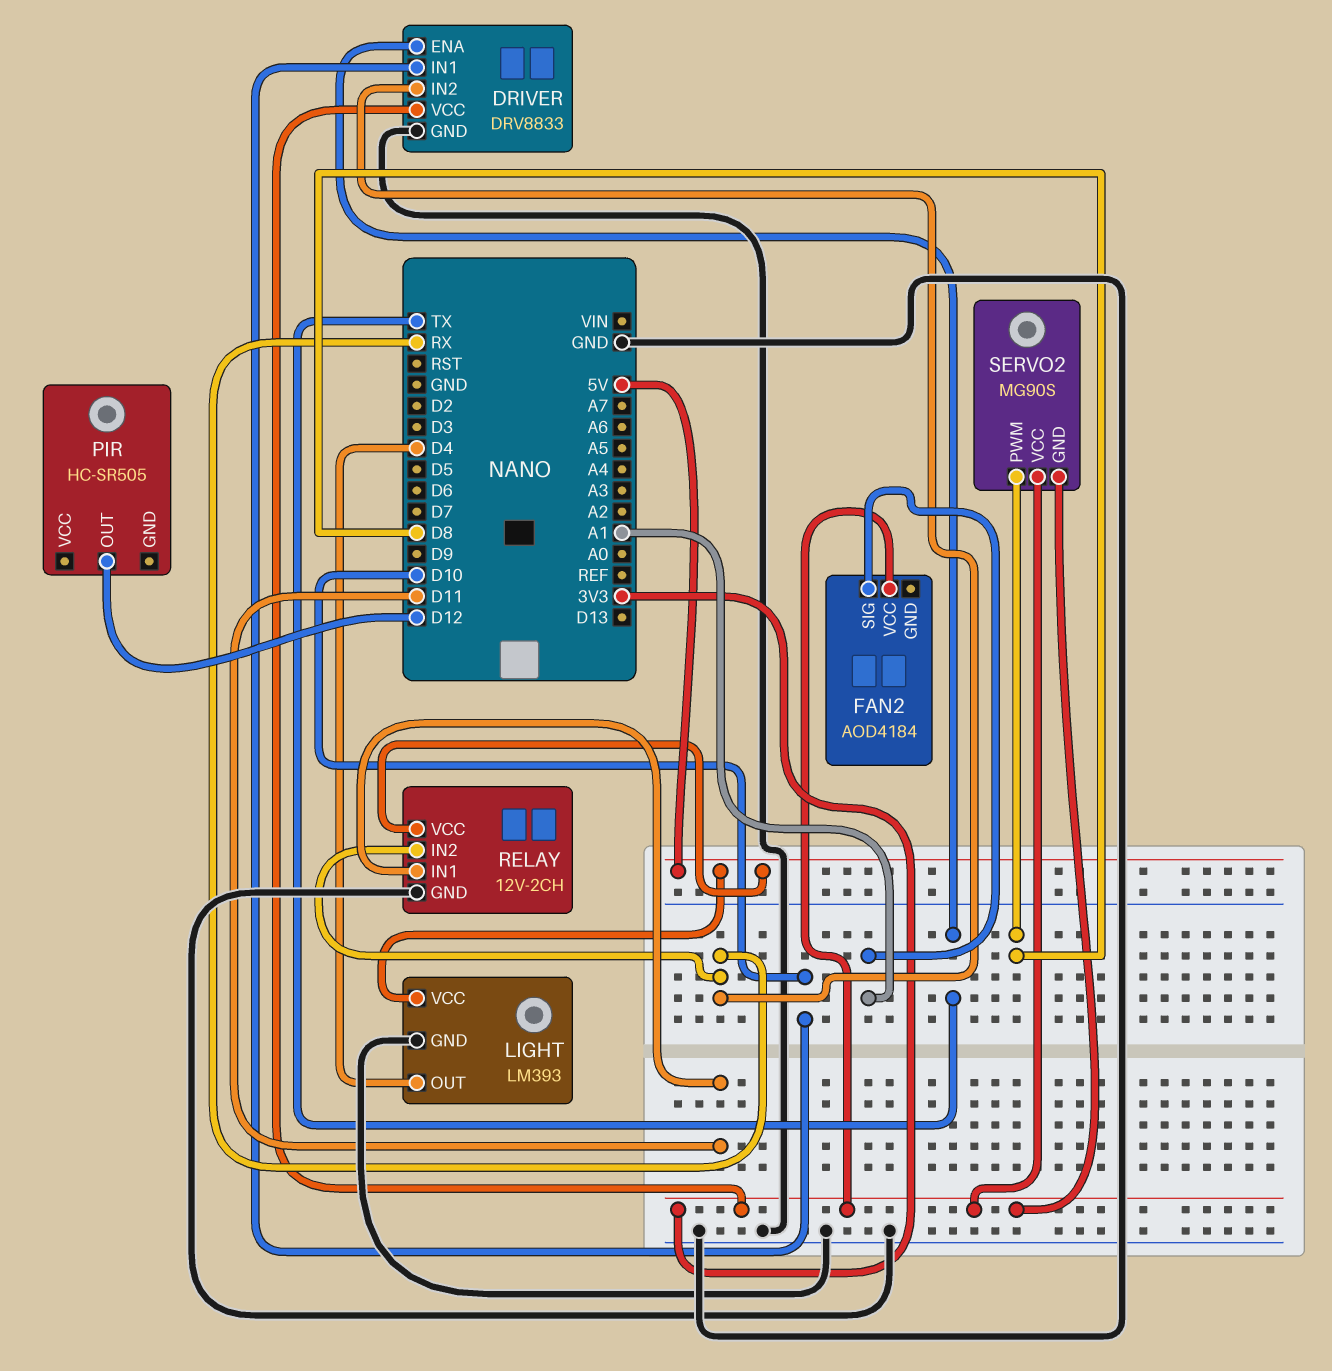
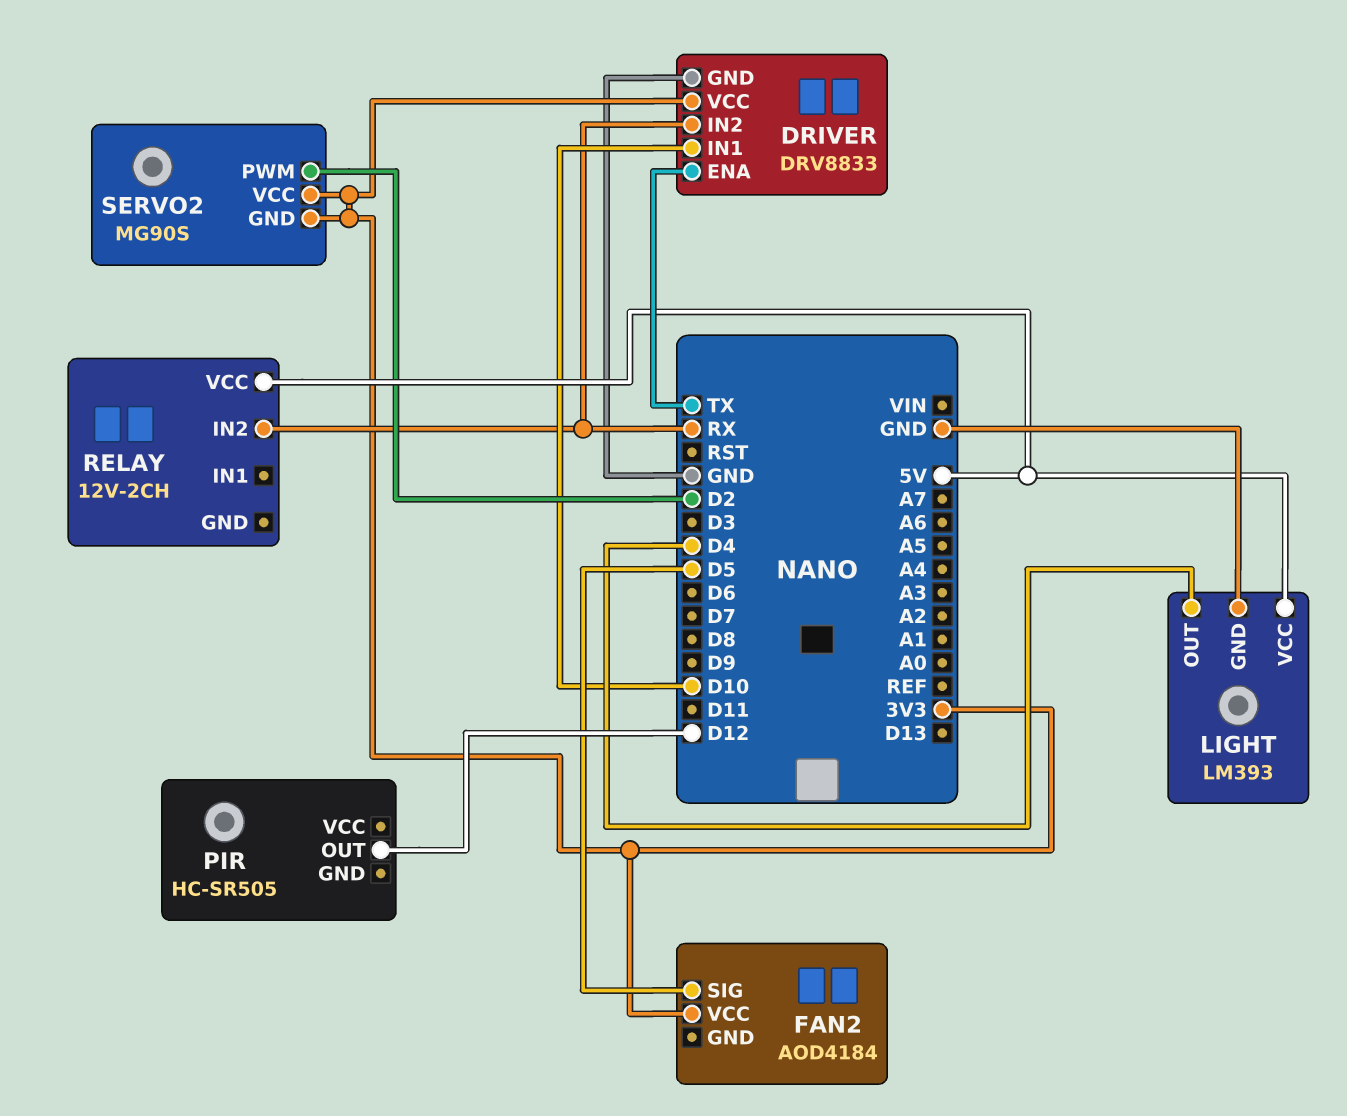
FAN2 pin SIG: A1 -> D5
RELAY pin GND: GND -> none
RELAY pin IN1: D11 -> none
SERVO2 pin PWM: D8 -> D2

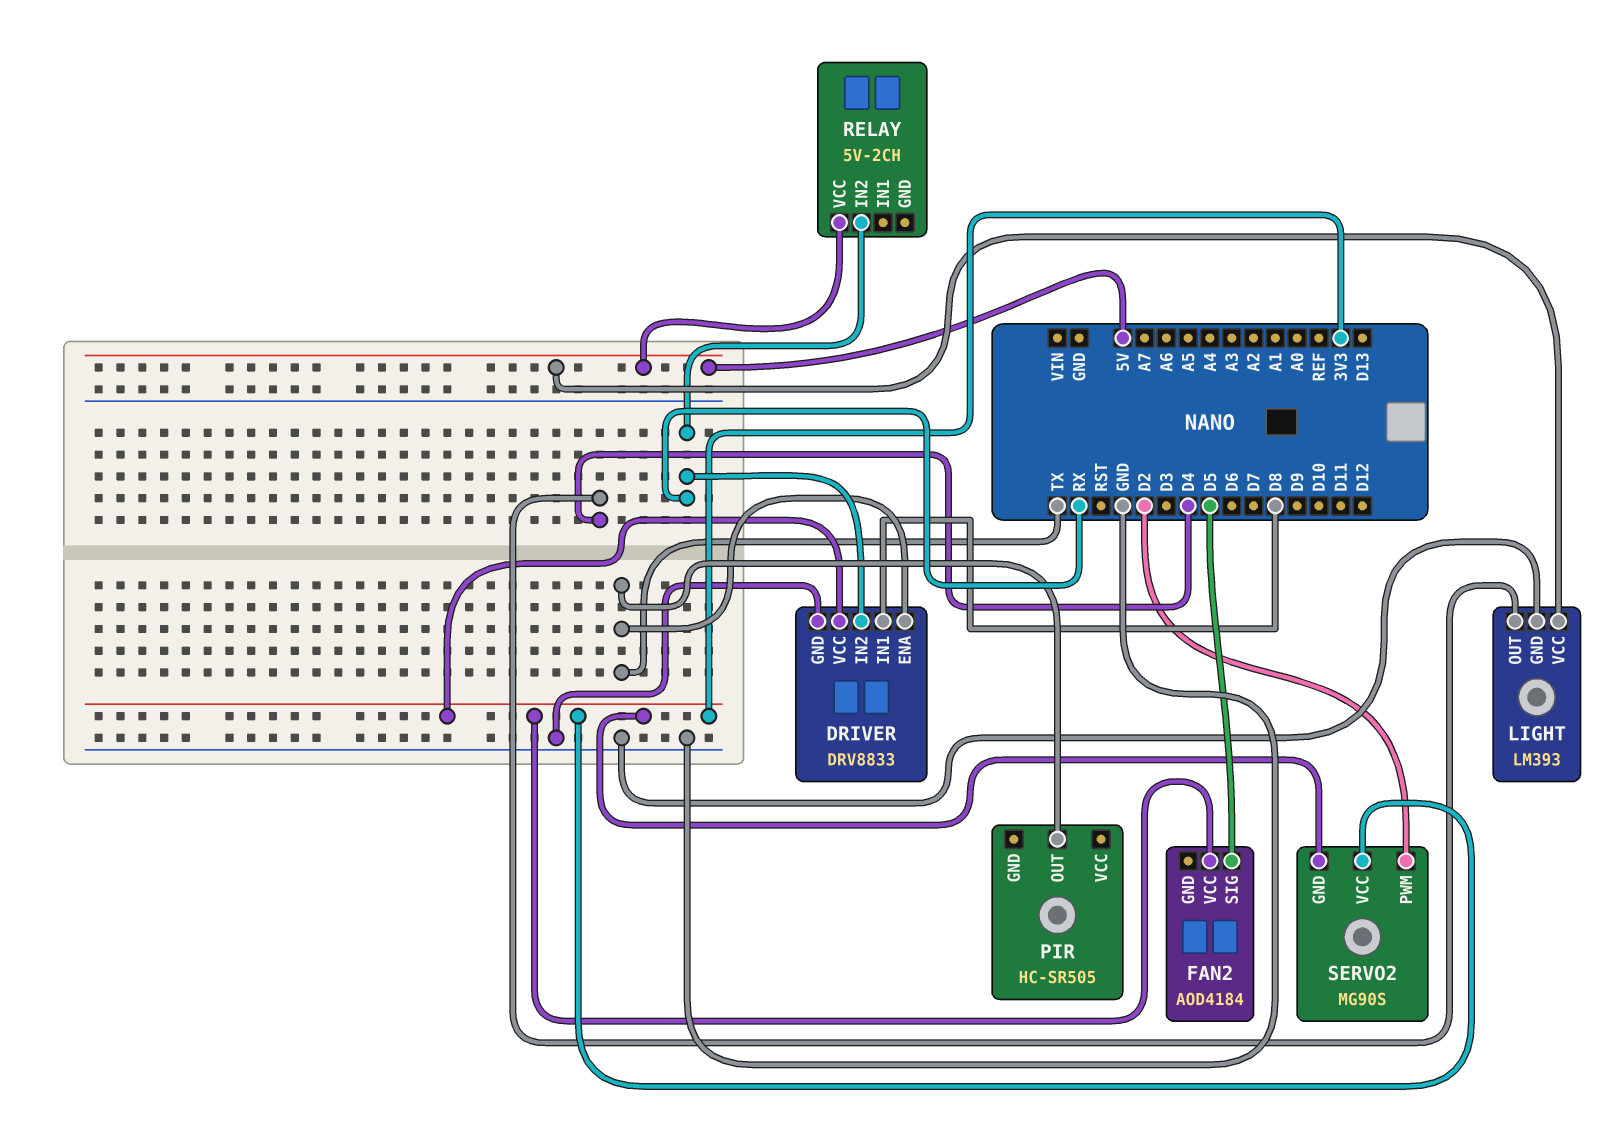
DRIVER pin IN1: D10 -> D8
PIR pin OUT: D12 -> TX
RELAY: 12V-2CH -> 5V-2CH

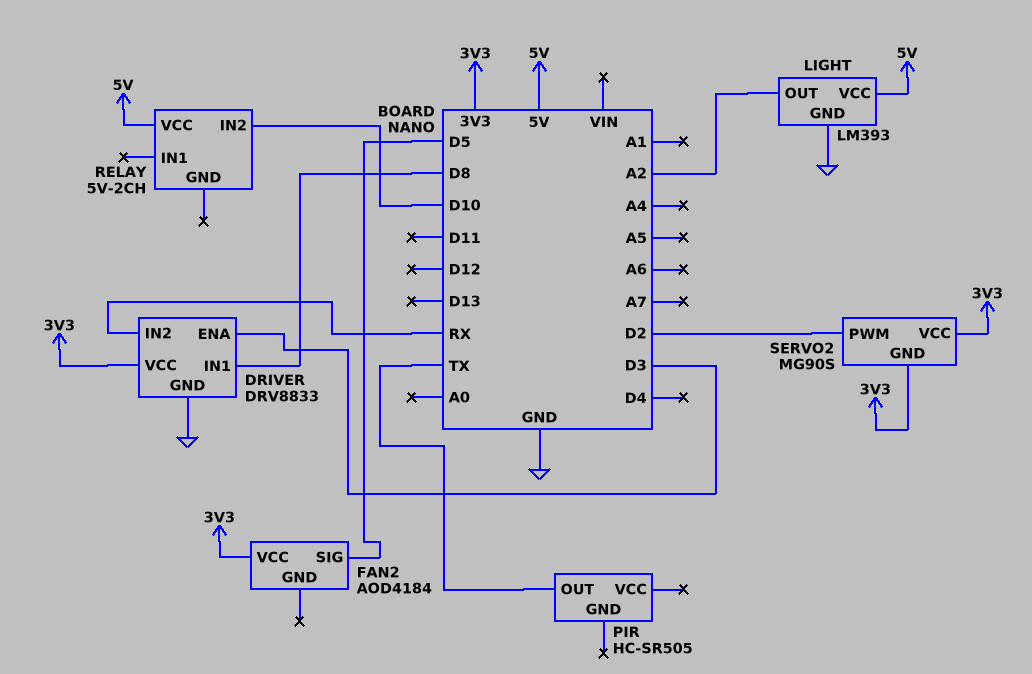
DRIVER pin ENA: TX -> D3
LIGHT pin OUT: D4 -> A2
RELAY pin IN2: RX -> D10

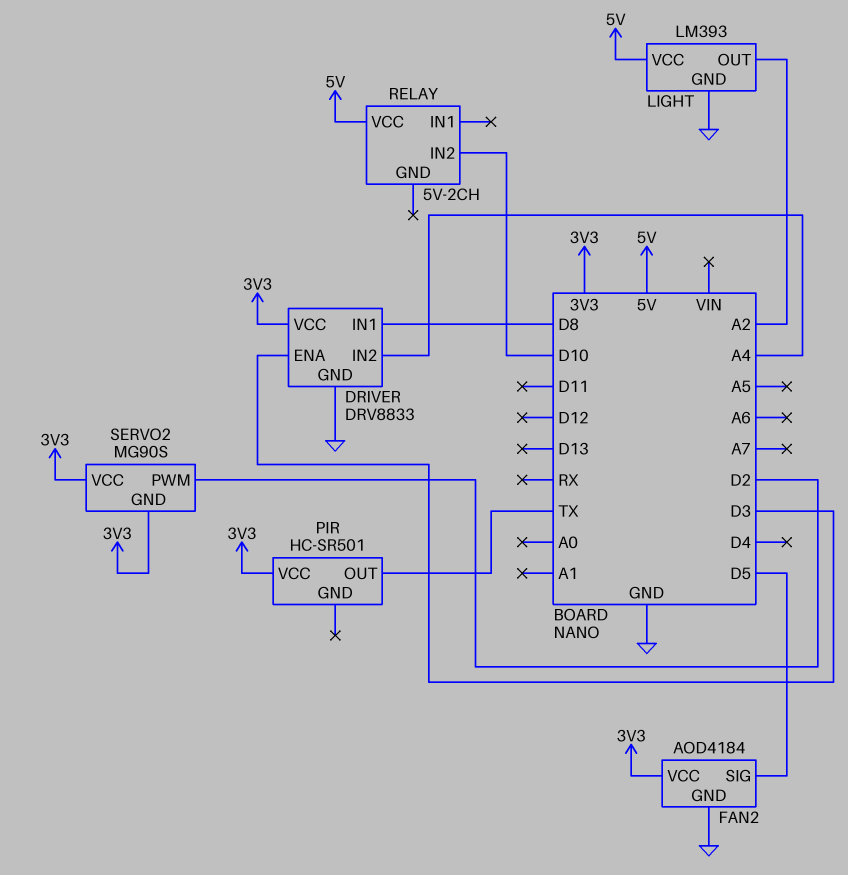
DRIVER pin IN2: RX -> A4
FAN2 pin GND: none -> GND
PIR: HC-SR505 -> HC-SR501
PIR pin VCC: none -> 3V3

